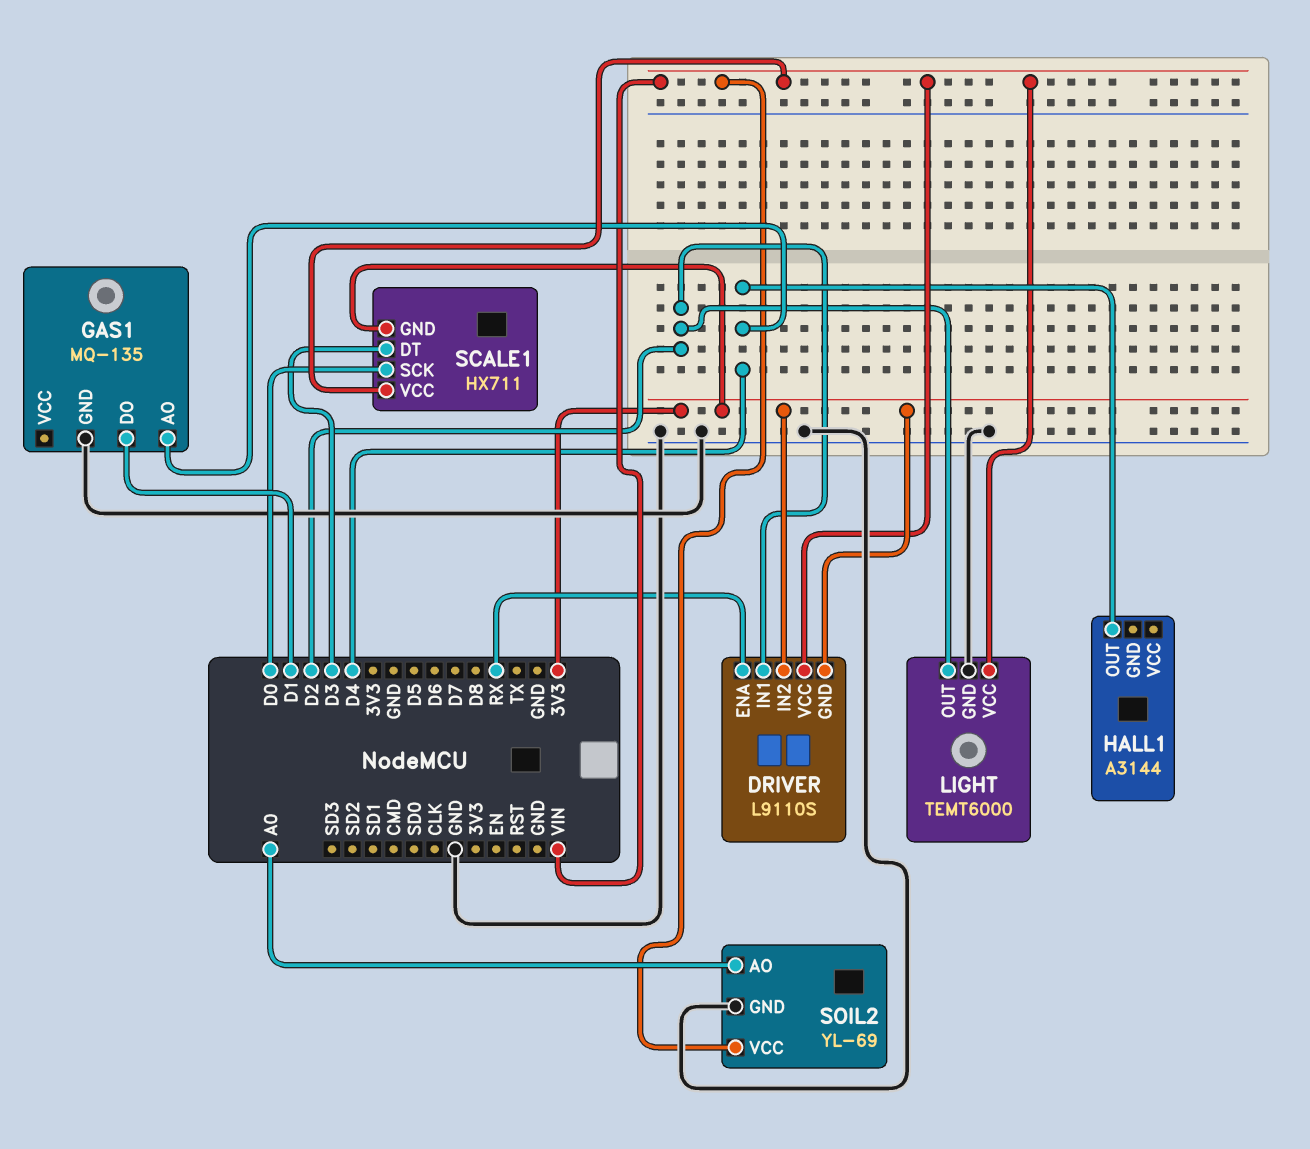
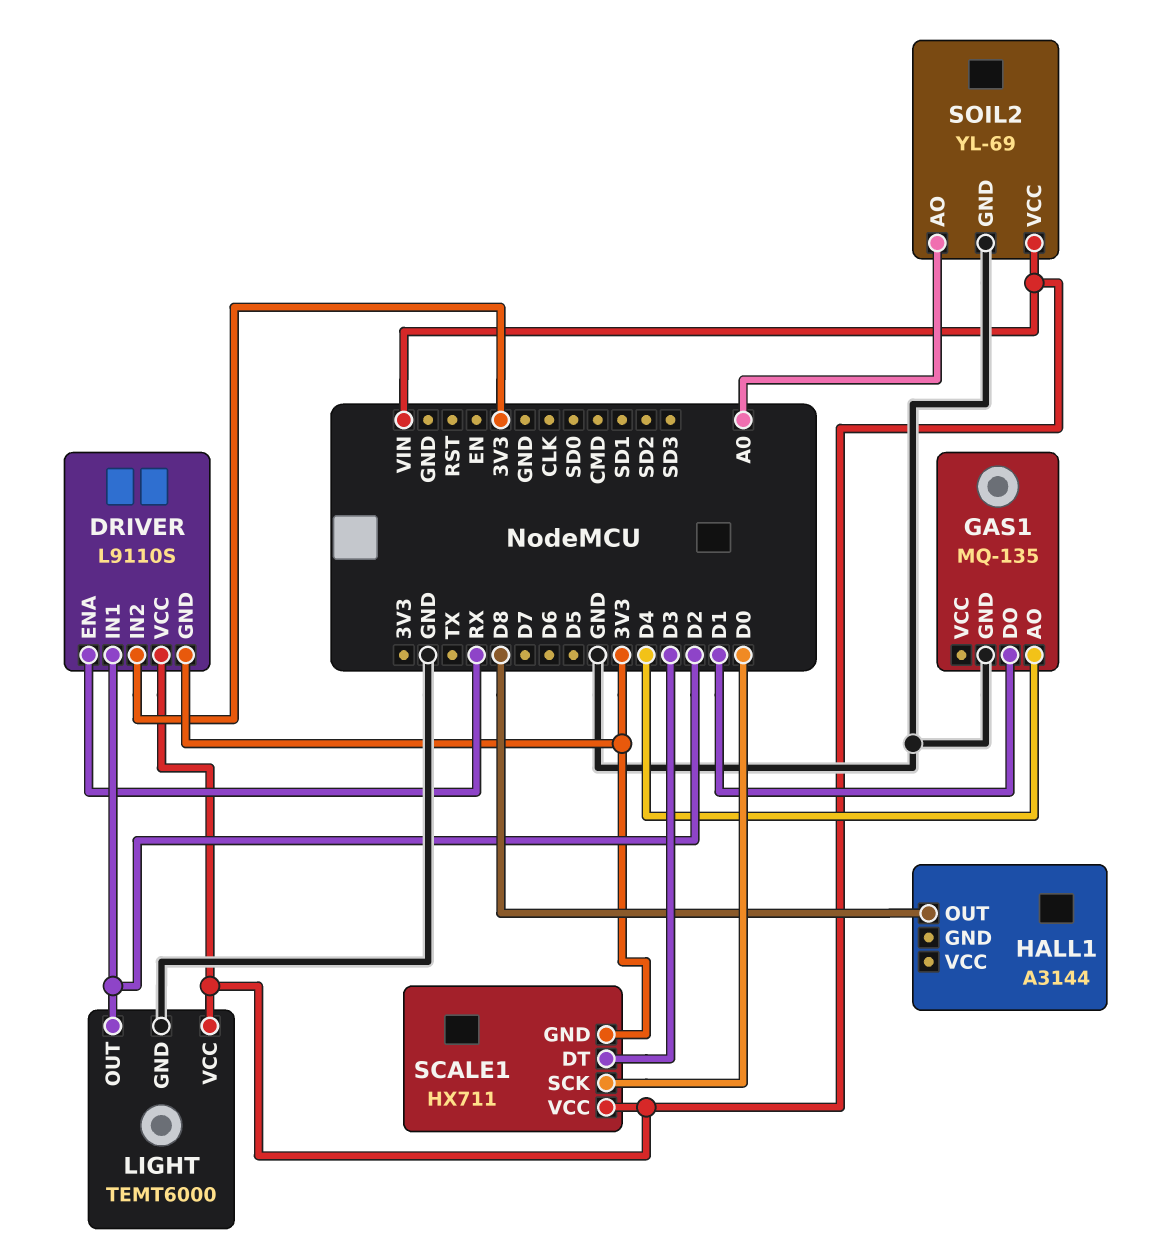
HALL1 pin OUT: D4 -> D8

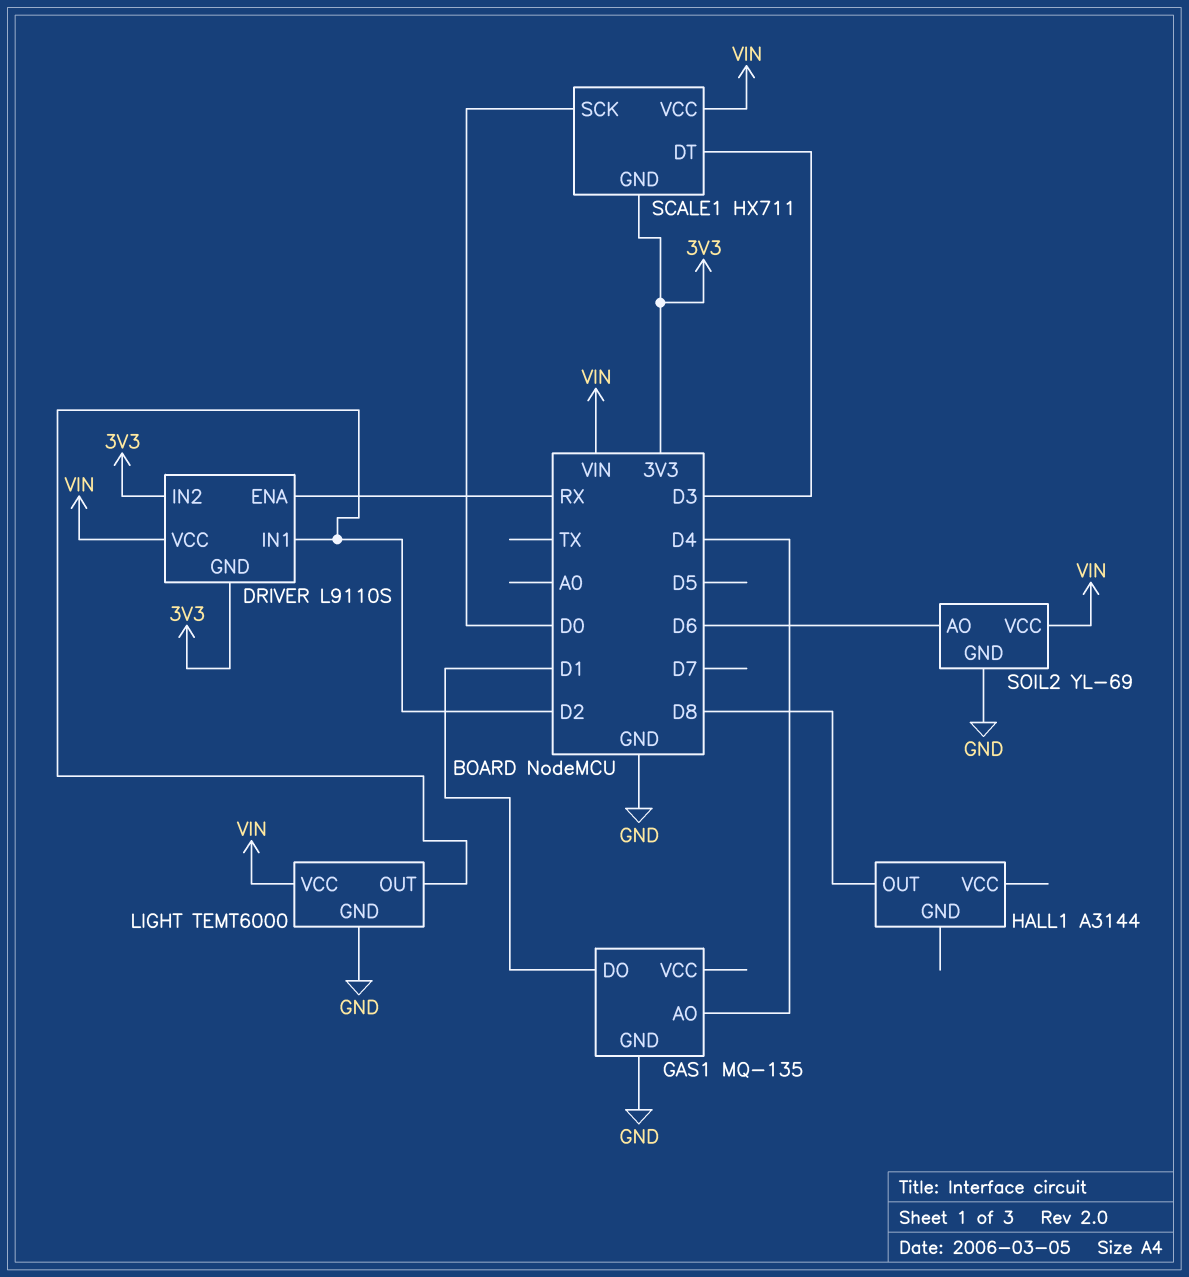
SOIL2 pin AO: A0 -> D6

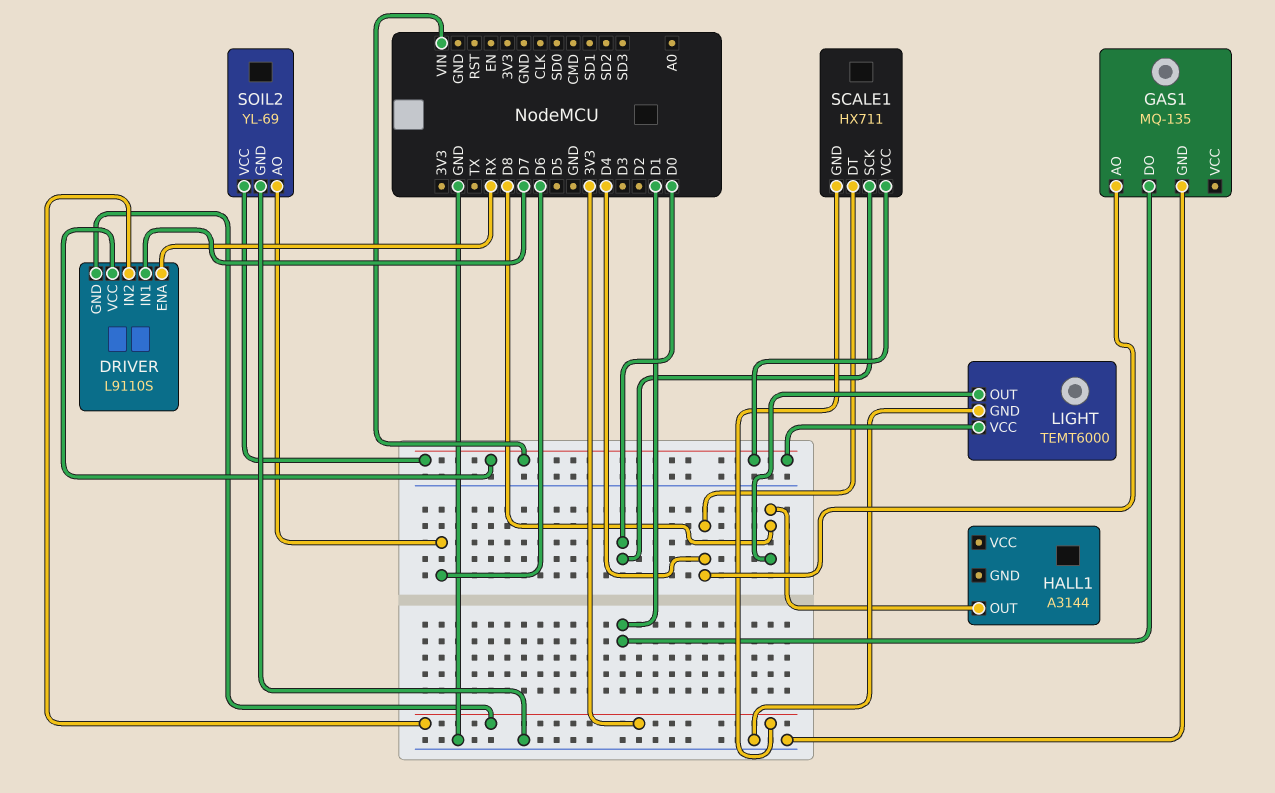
DRIVER pin IN1: D2 -> D7
LIGHT pin OUT: D2 -> D8
SCALE1 pin DT: D3 -> D4

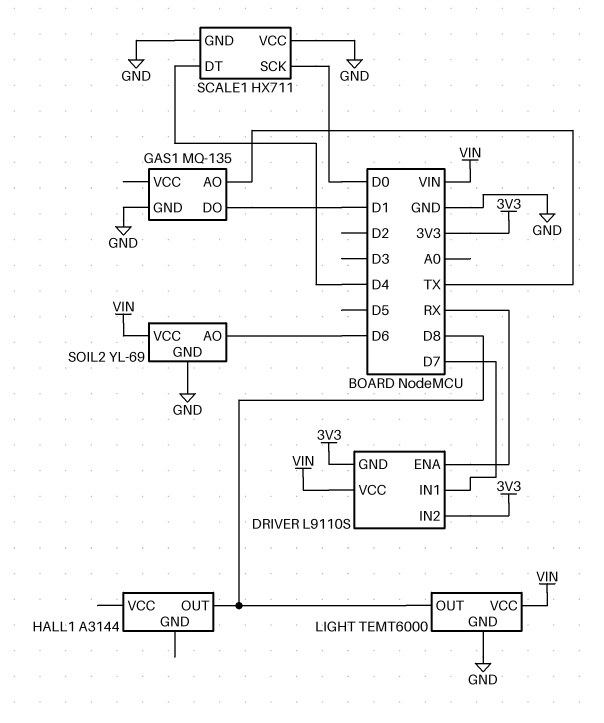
GAS1 pin AO: D4 -> TX
SCALE1 pin GND: 3V3 -> GND
SCALE1 pin VCC: VIN -> GND

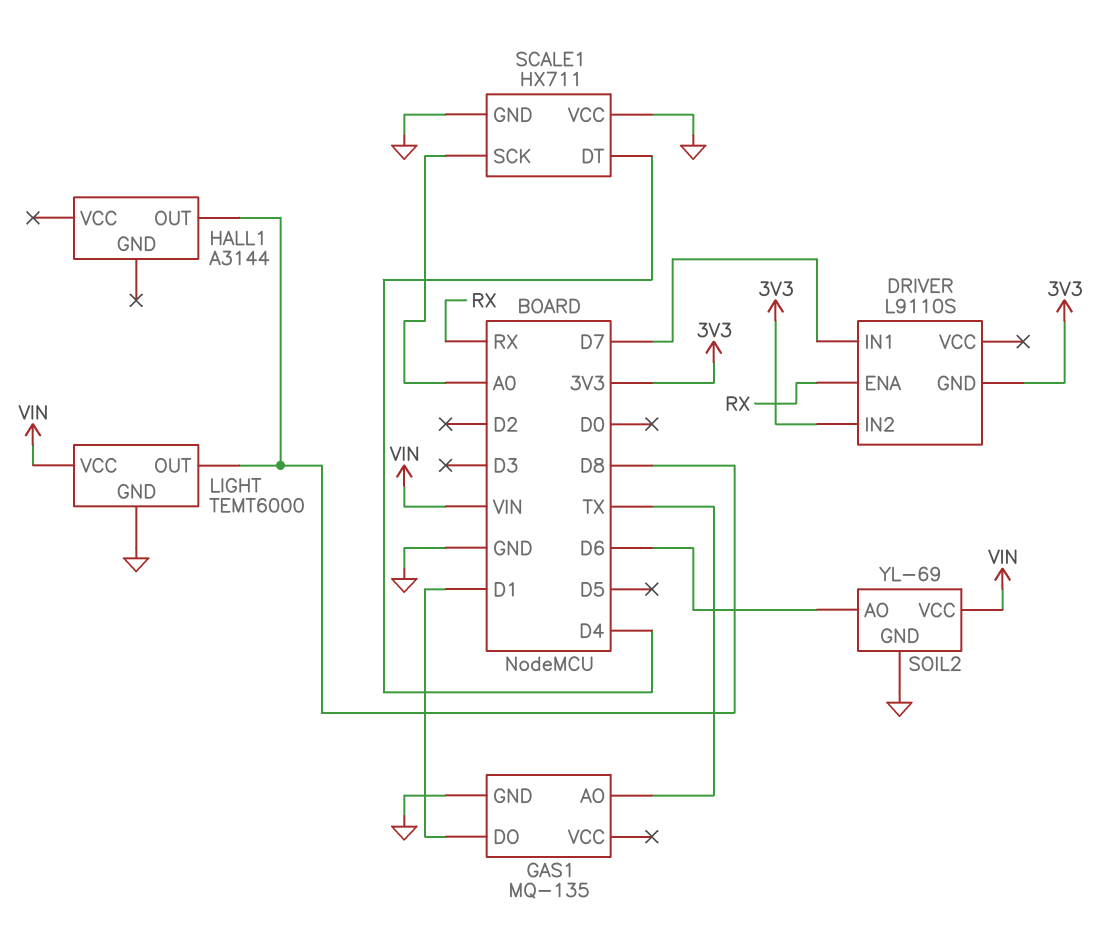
DRIVER pin VCC: VIN -> none
SCALE1 pin SCK: D0 -> A0

